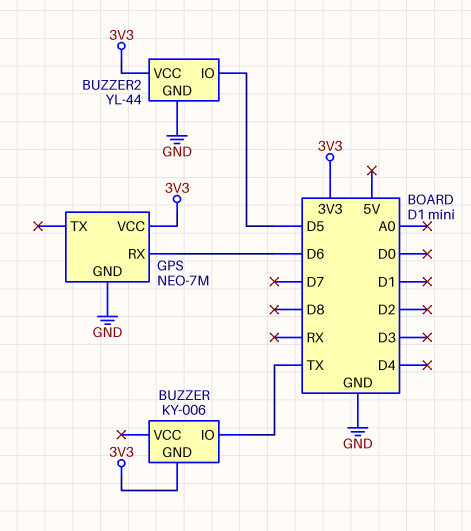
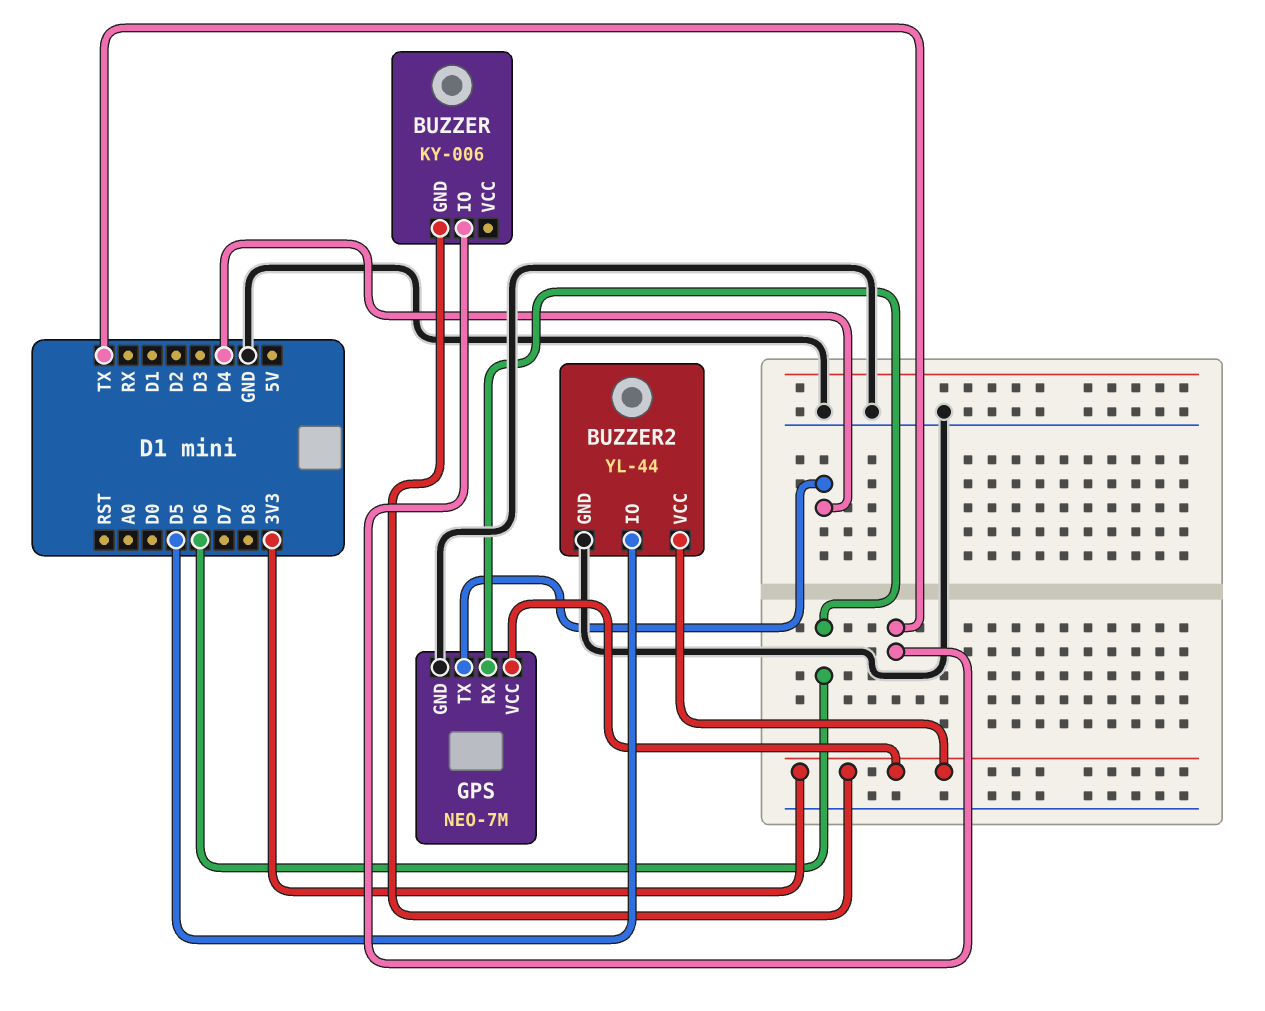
GPS pin TX: none -> D4

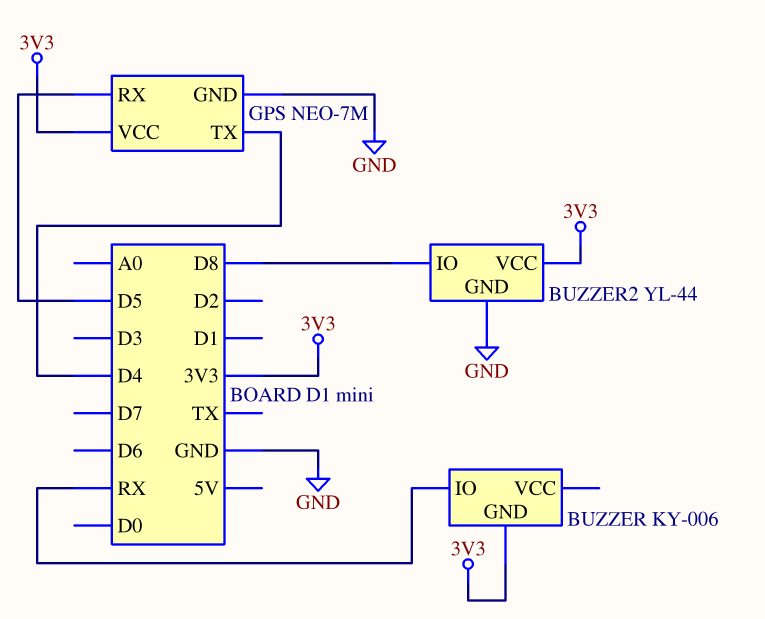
BUZZER pin IO: TX -> RX
BUZZER2 pin IO: D5 -> D8
GPS pin RX: D6 -> D5

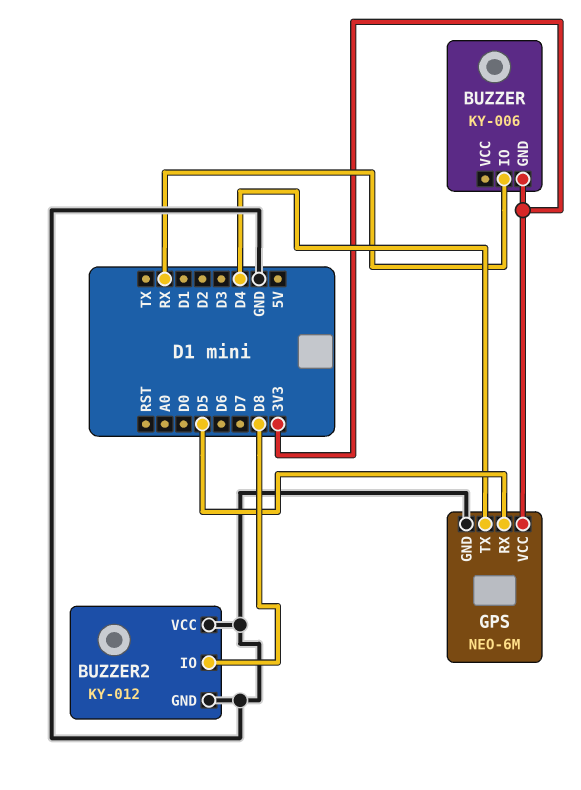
BUZZER2: YL-44 -> KY-012
BUZZER2 pin VCC: 3V3 -> GND
GPS: NEO-7M -> NEO-6M

